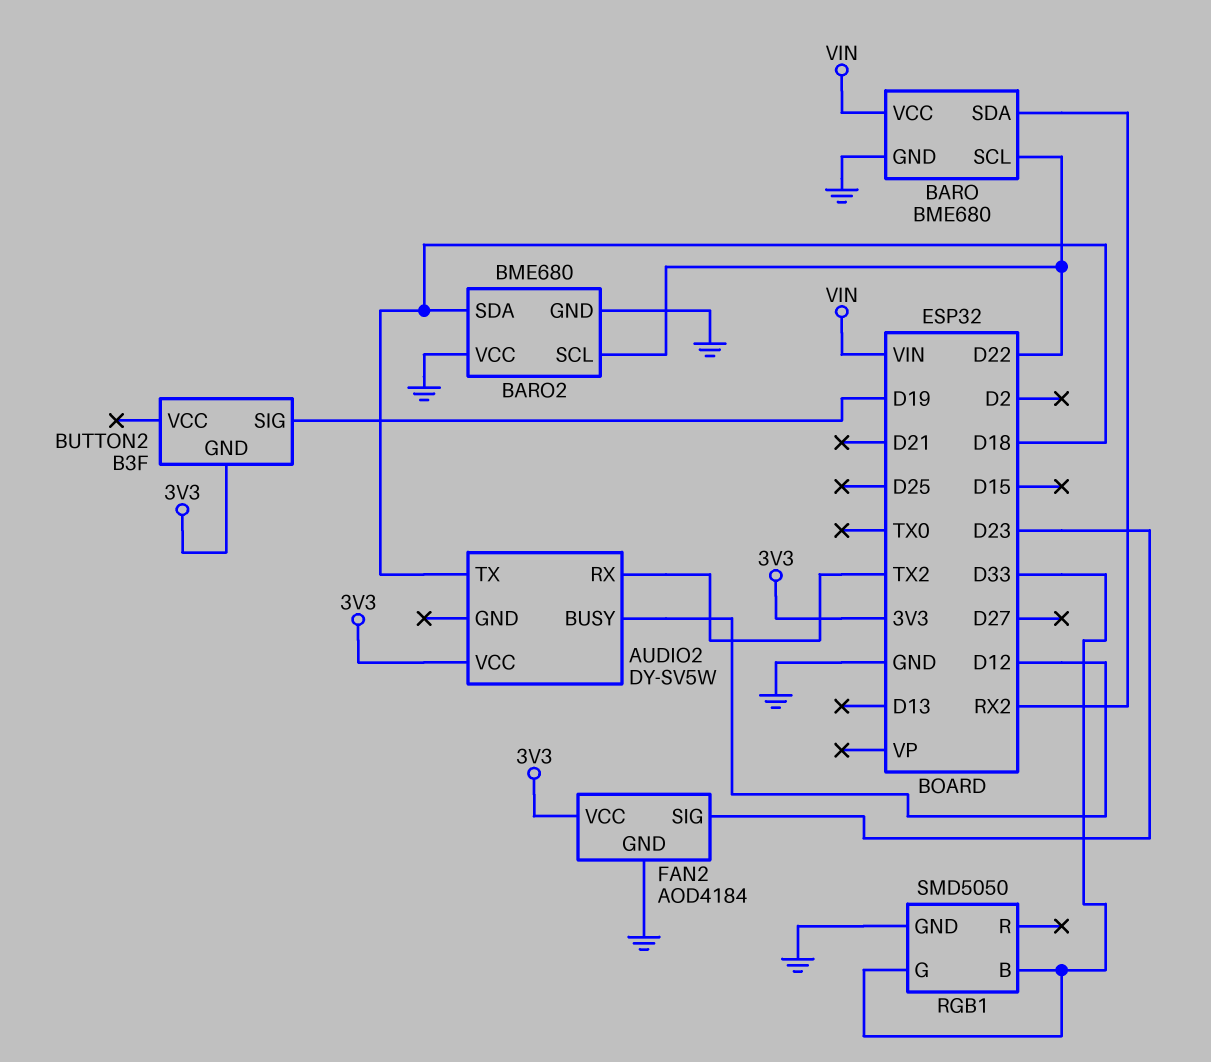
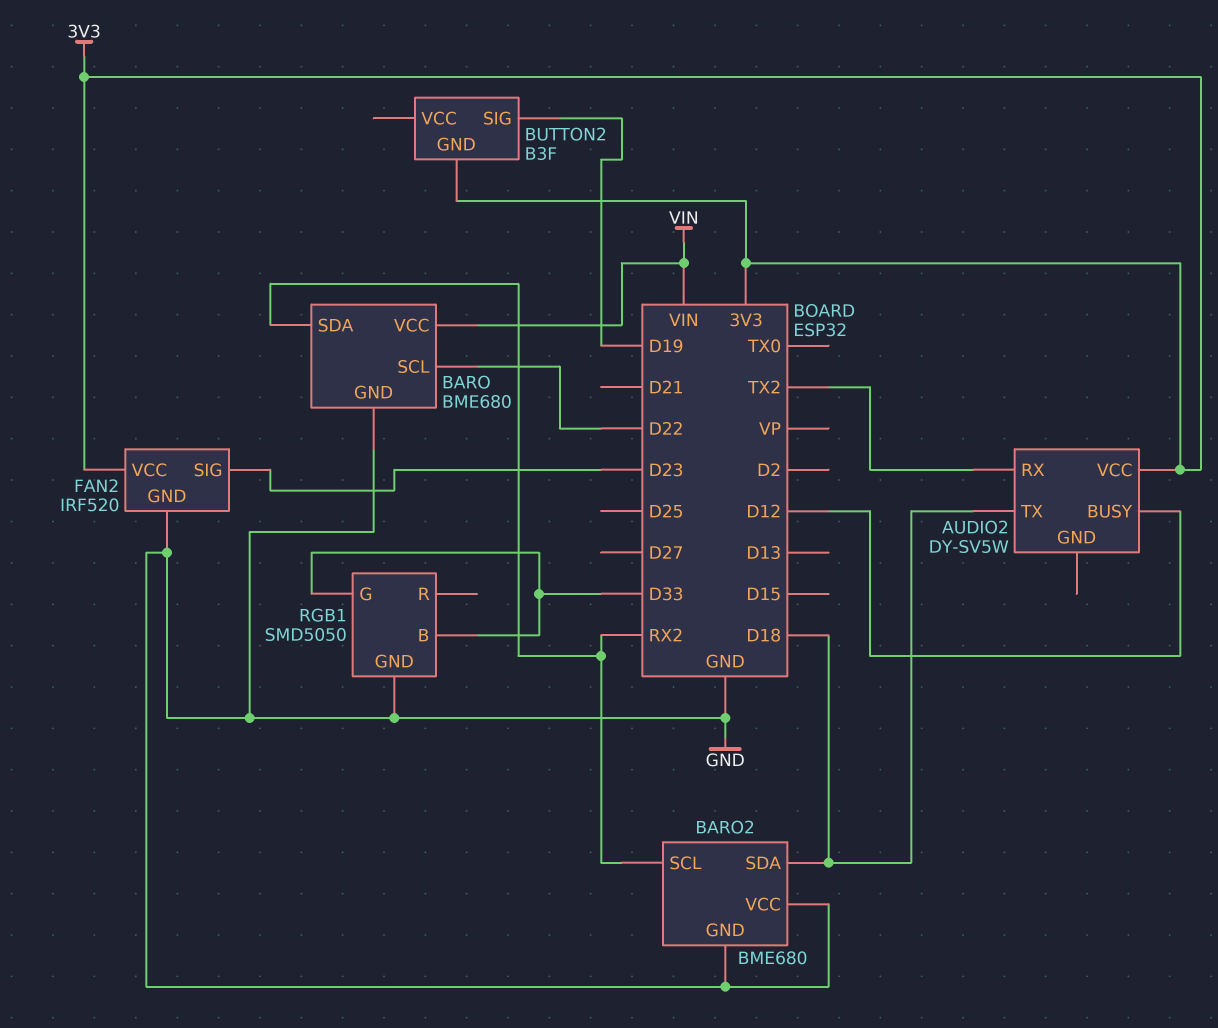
BARO2 pin SCL: D22 -> RX2
FAN2: AOD4184 -> IRF520

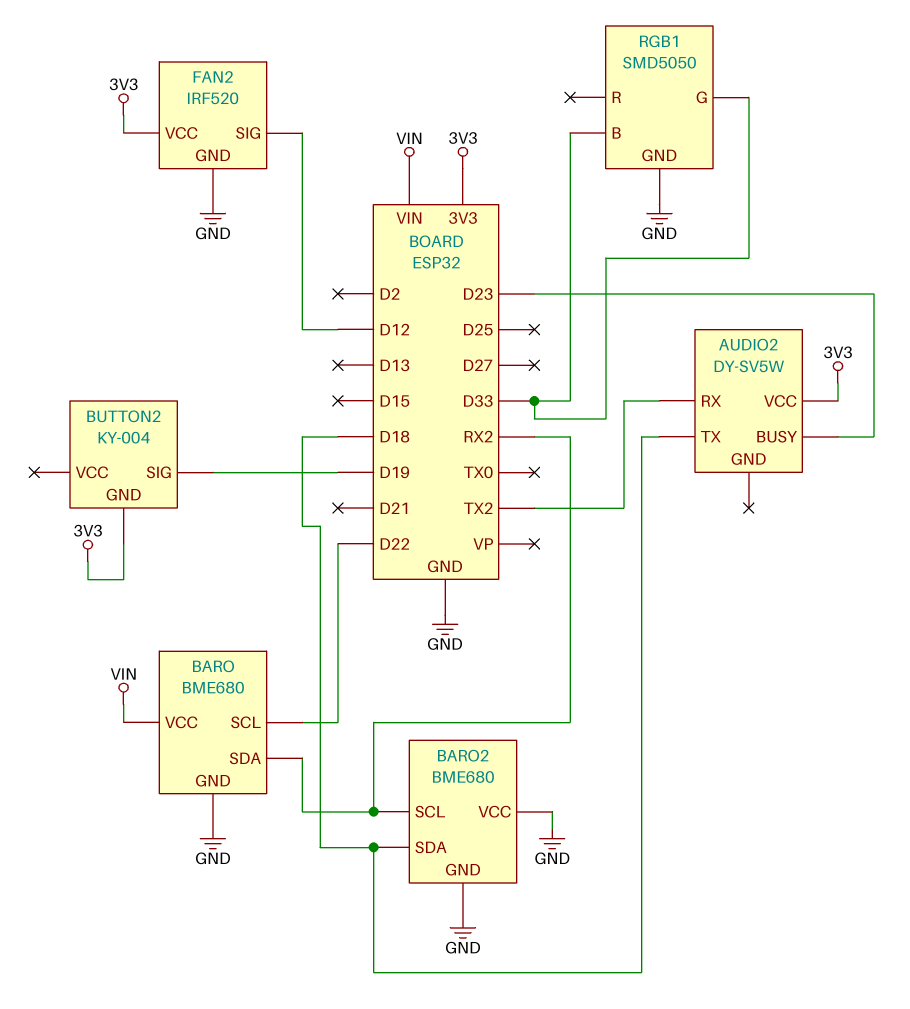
AUDIO2 pin BUSY: D12 -> D23
BUTTON2: B3F -> KY-004
FAN2 pin SIG: D23 -> D12

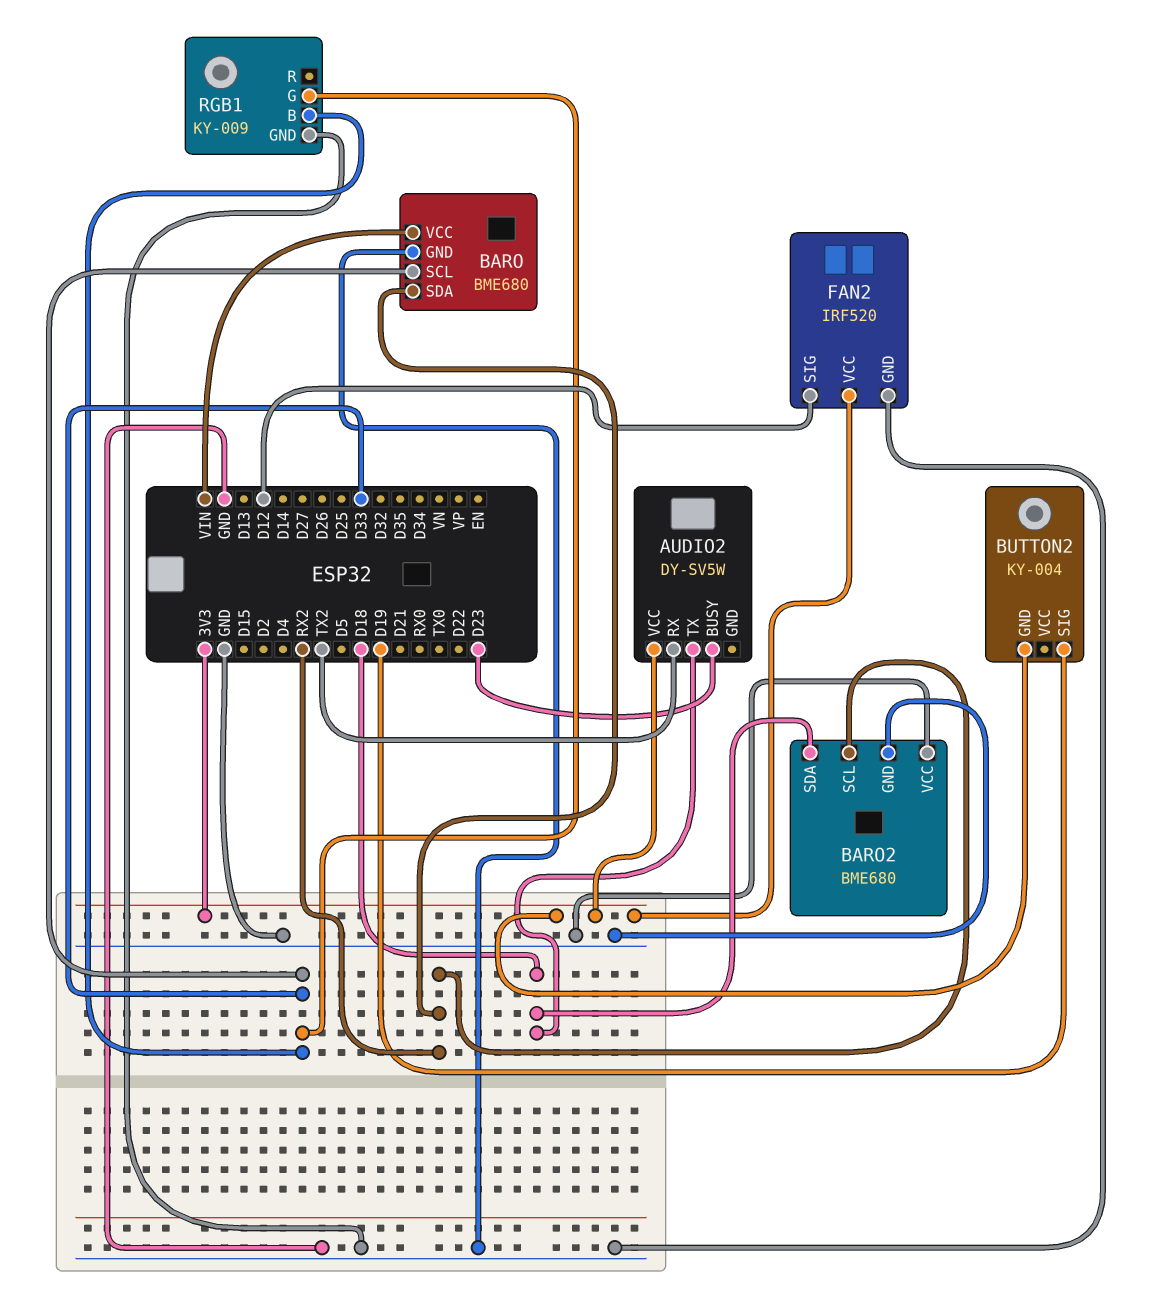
BARO pin SCL: D22 -> D33
RGB1: SMD5050 -> KY-009

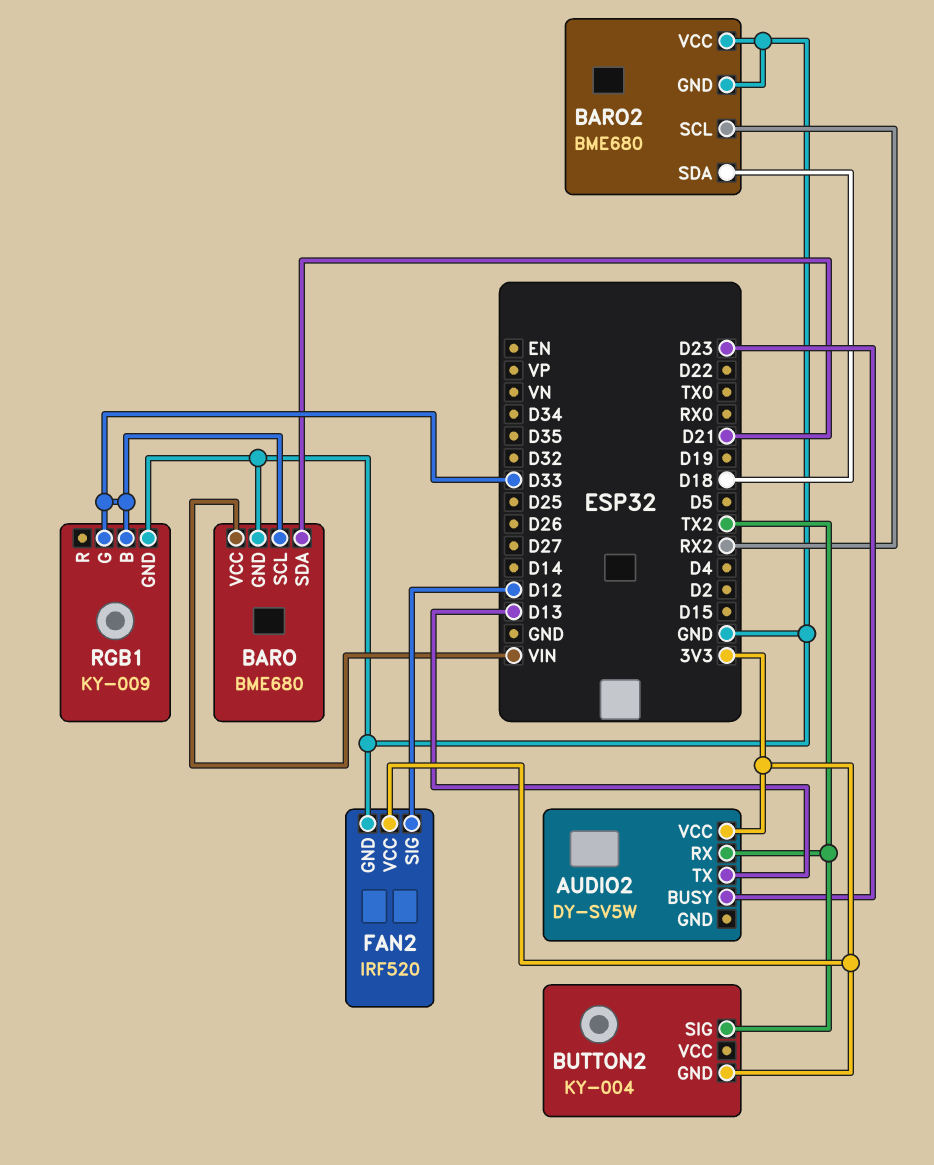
AUDIO2 pin TX: D18 -> D13
BARO pin SDA: RX2 -> D21
BUTTON2 pin SIG: D19 -> TX2

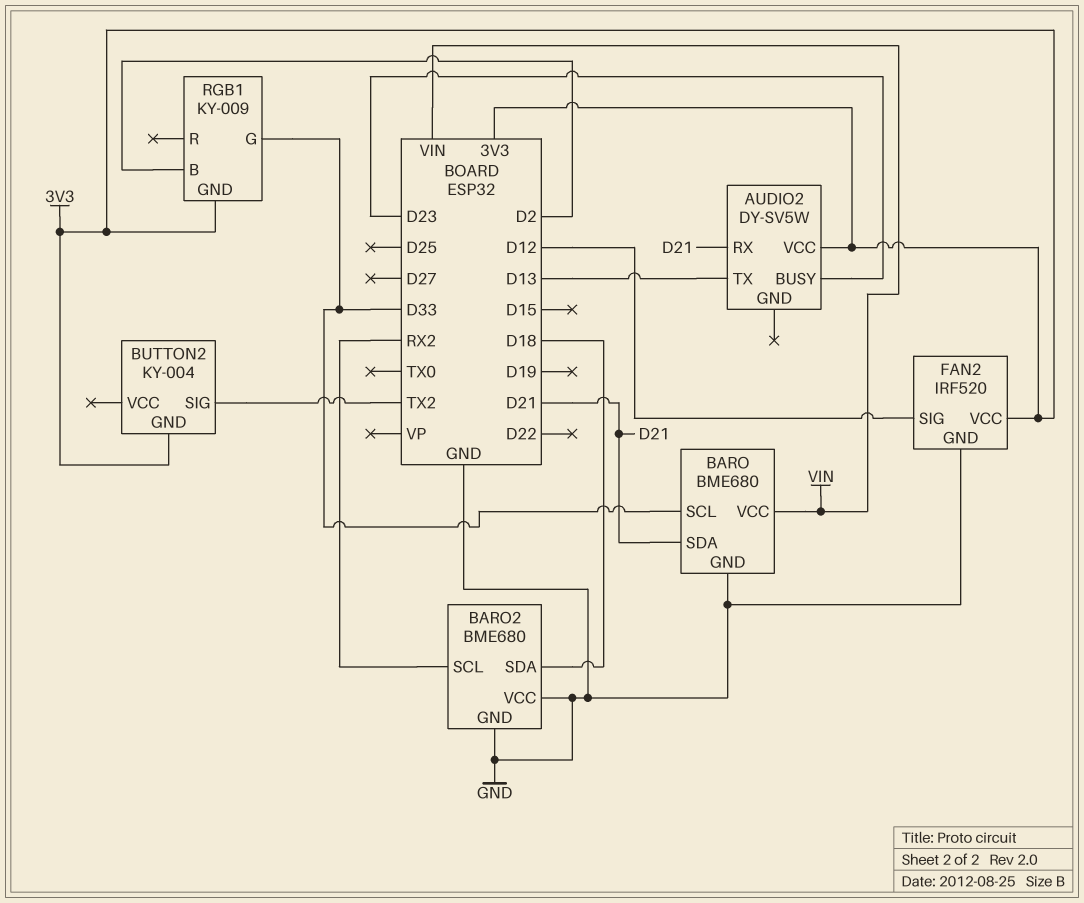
AUDIO2 pin RX: TX2 -> D21
RGB1 pin B: D33 -> D2
RGB1 pin GND: GND -> 3V3

